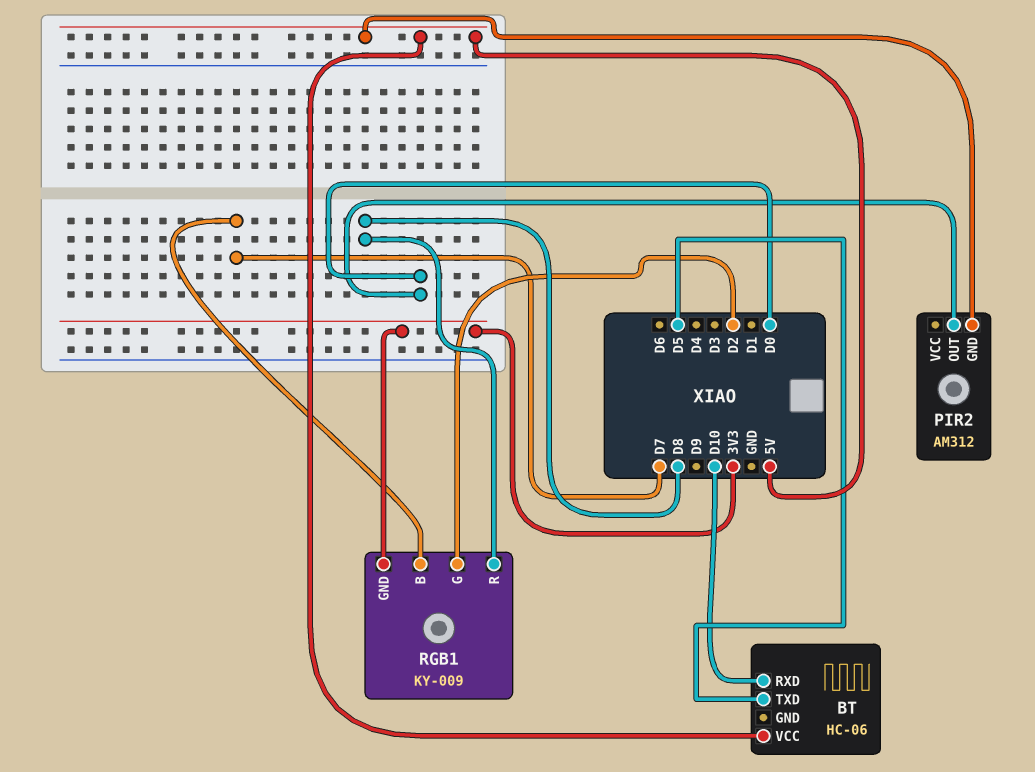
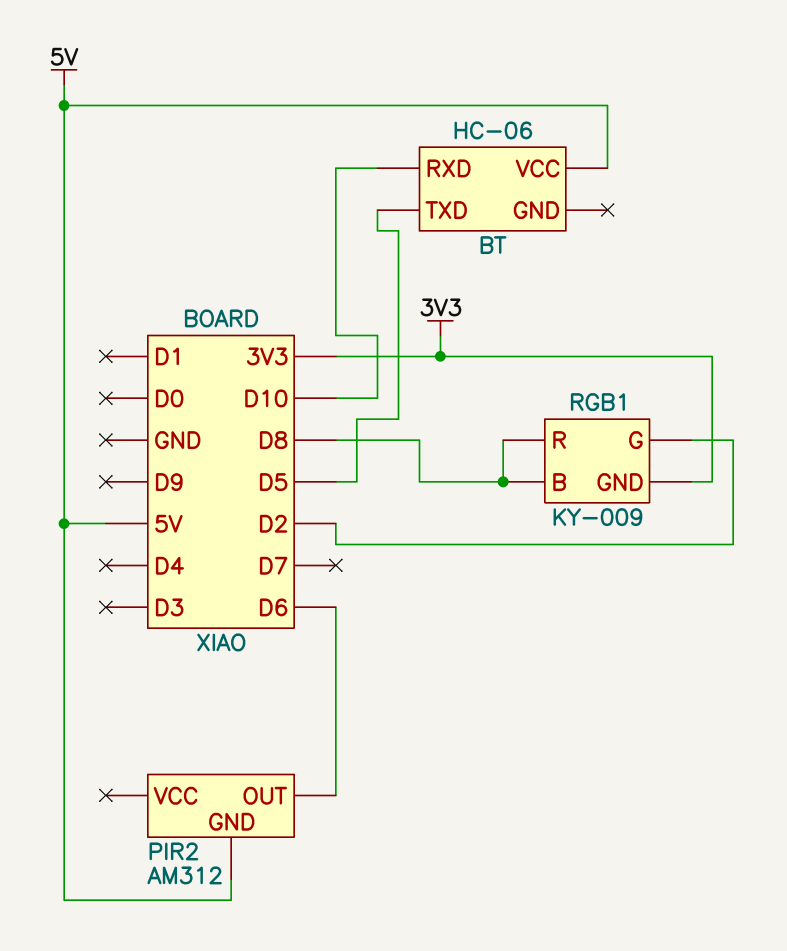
PIR2 pin OUT: D0 -> D6
RGB1 pin B: D7 -> D8

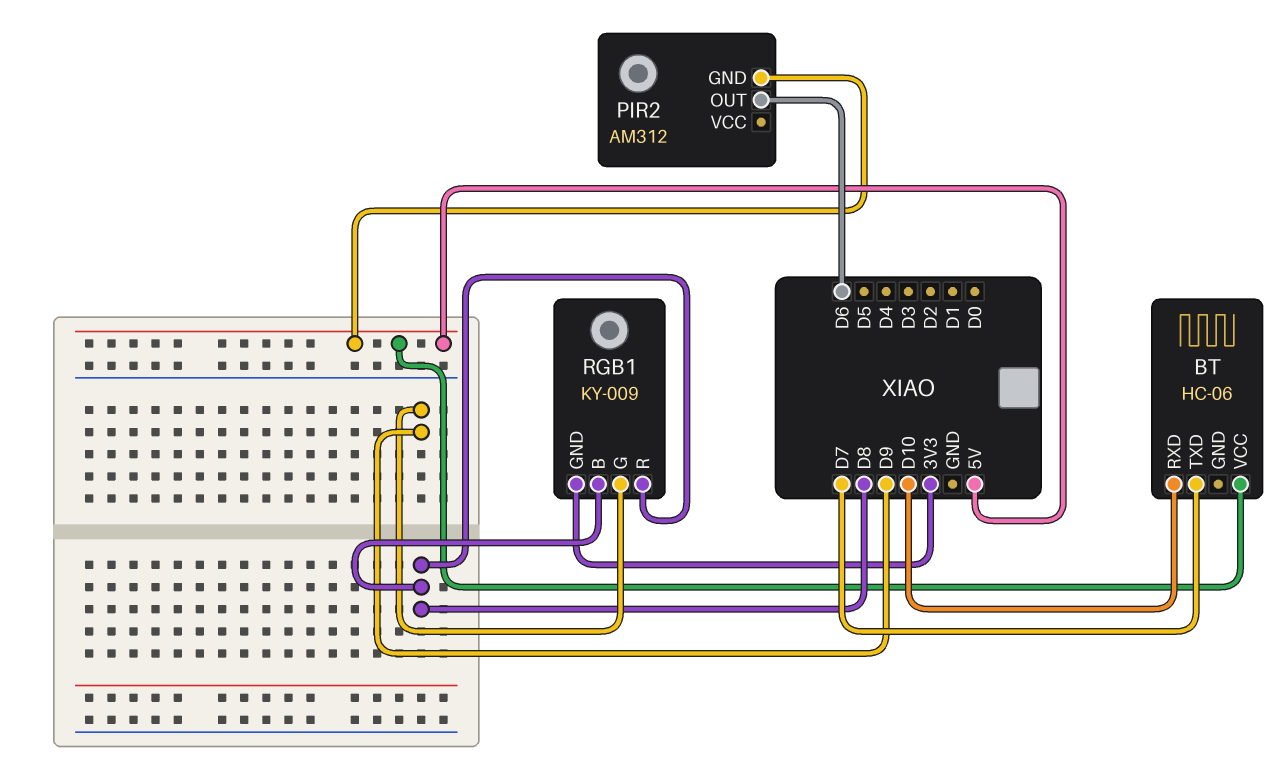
BT pin TXD: D5 -> D7
RGB1 pin G: D2 -> D9

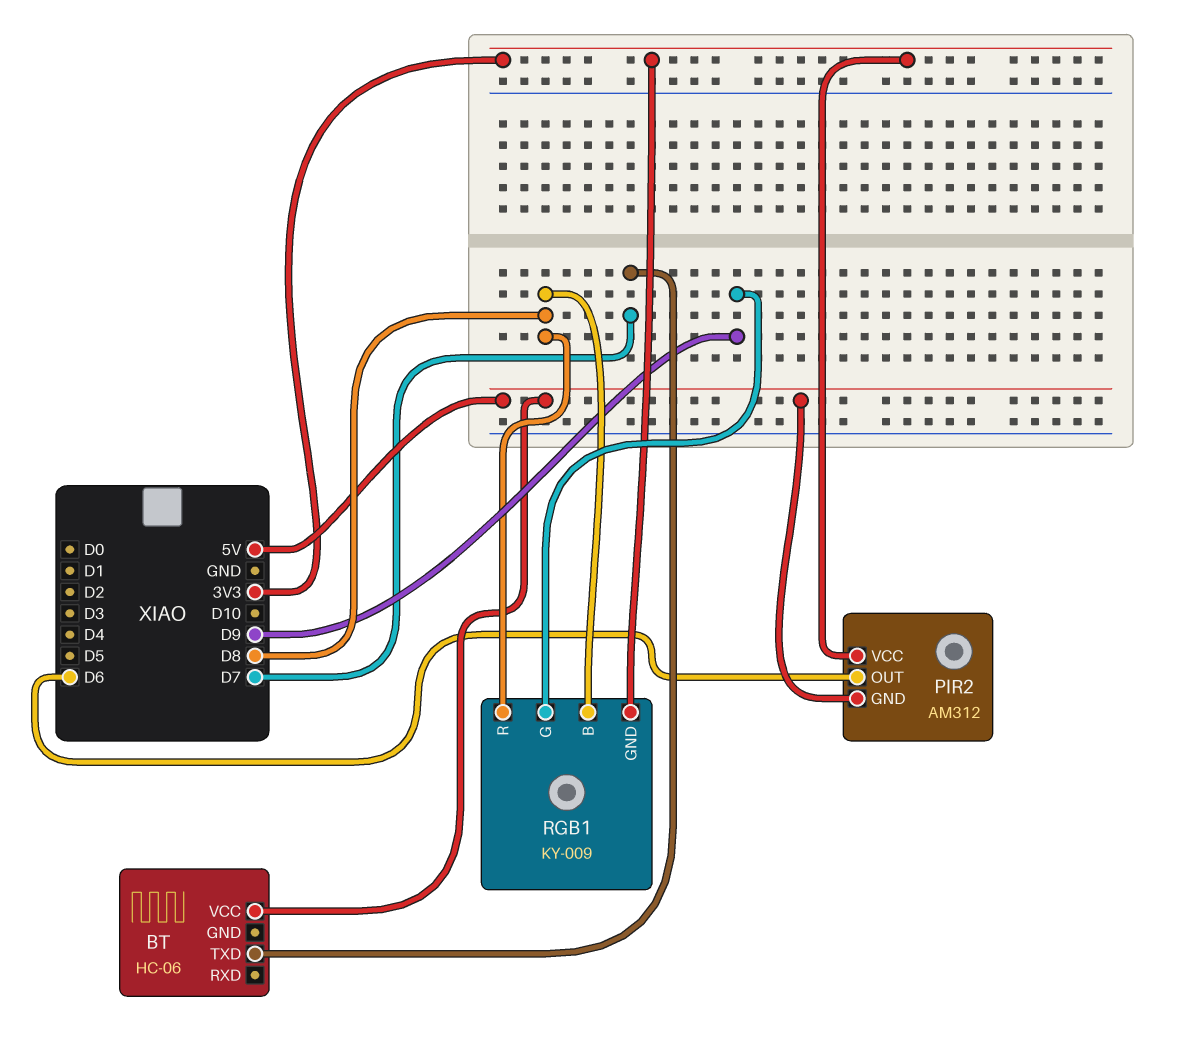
BT pin RXD: D10 -> none
PIR2 pin VCC: none -> 3V3

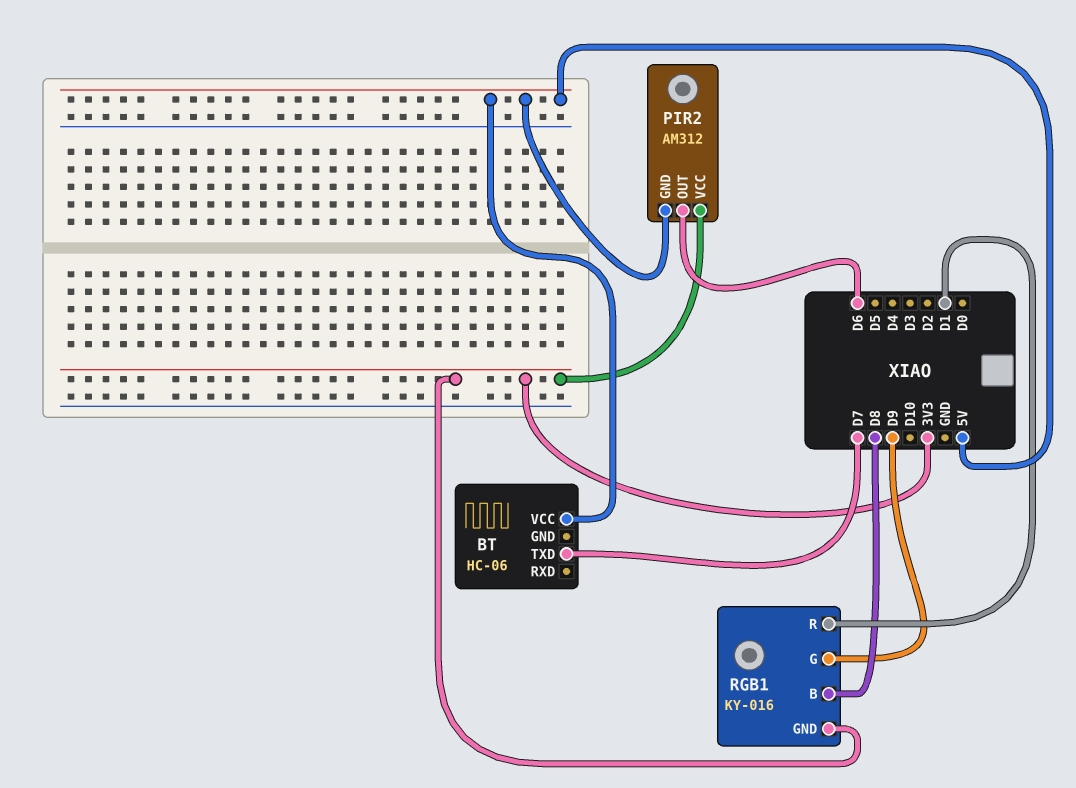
RGB1: KY-009 -> KY-016
RGB1 pin R: D8 -> D1

